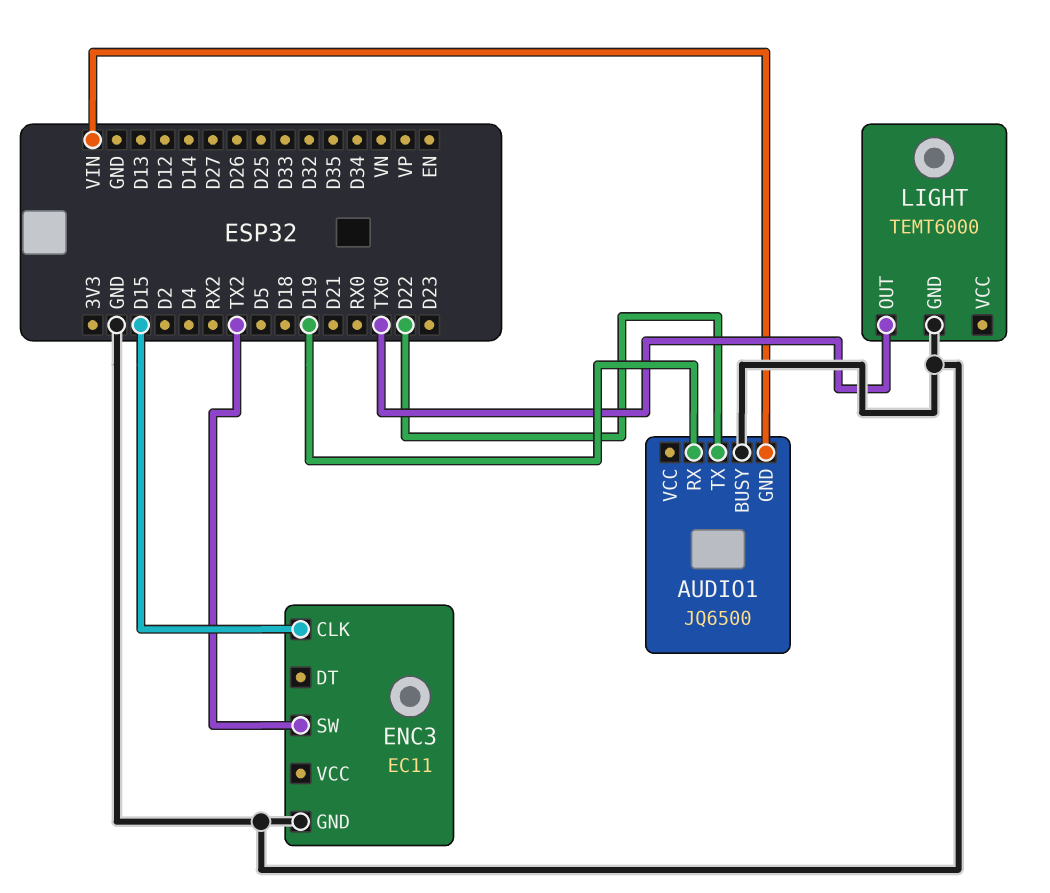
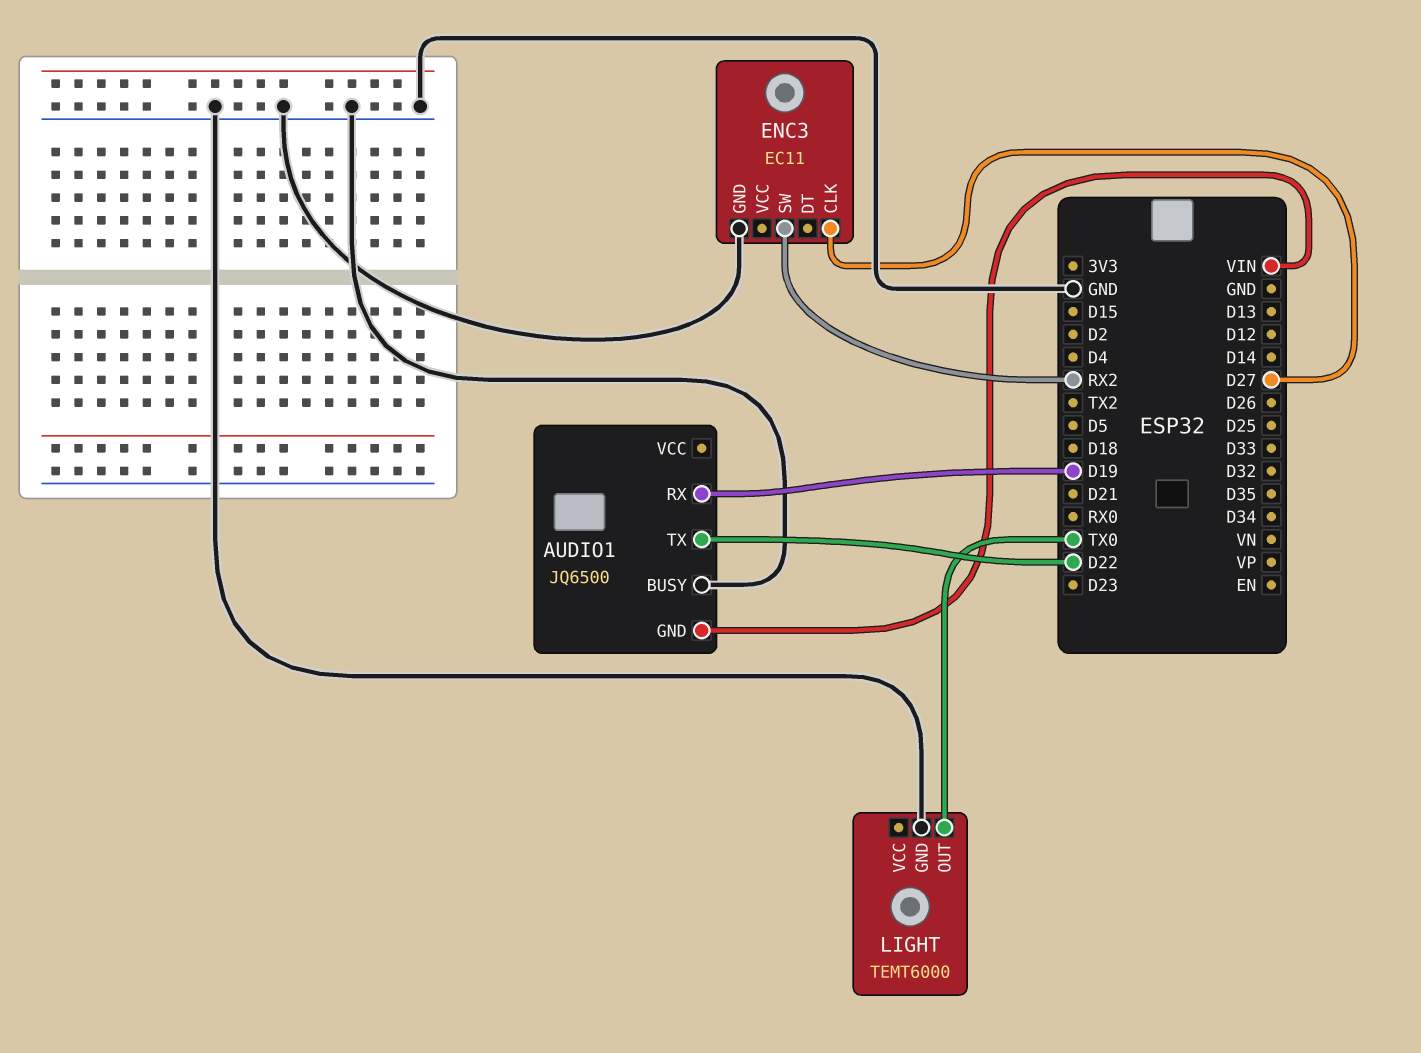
ENC3 pin CLK: D15 -> D27
ENC3 pin SW: TX2 -> RX2

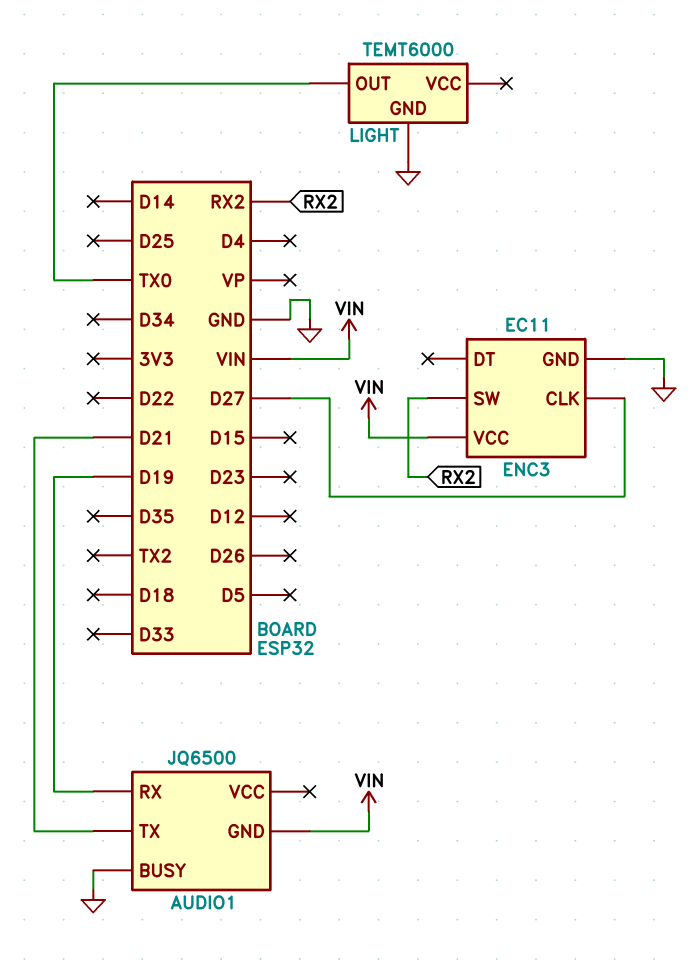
AUDIO1 pin TX: D22 -> D21
ENC3 pin VCC: none -> VIN

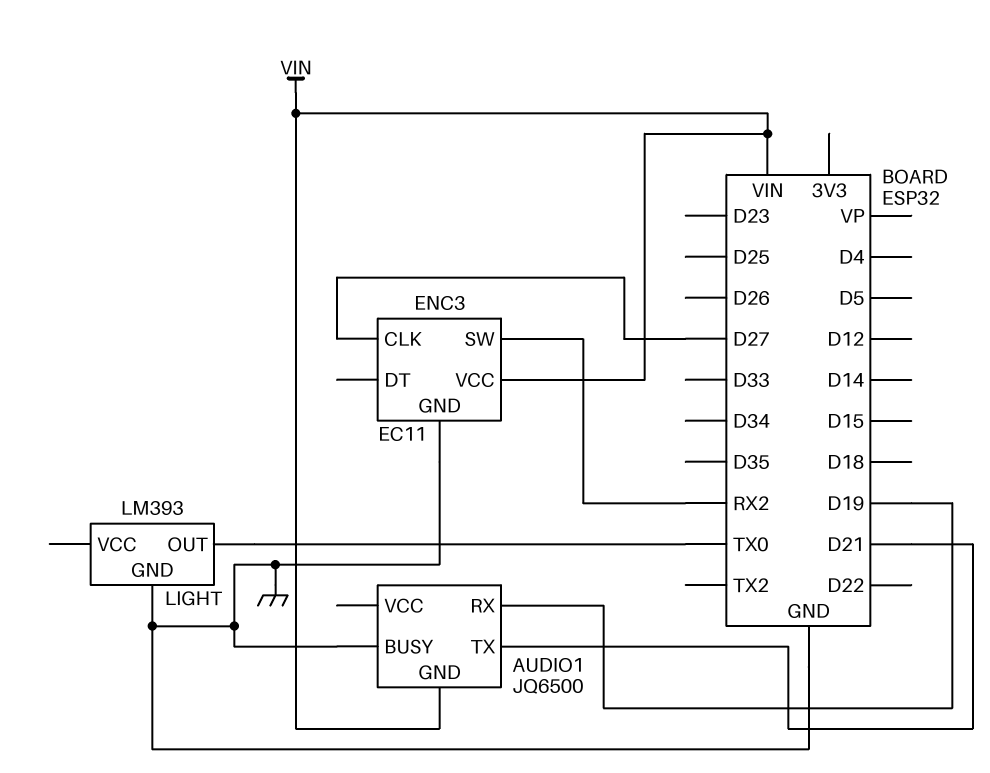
LIGHT: TEMT6000 -> LM393

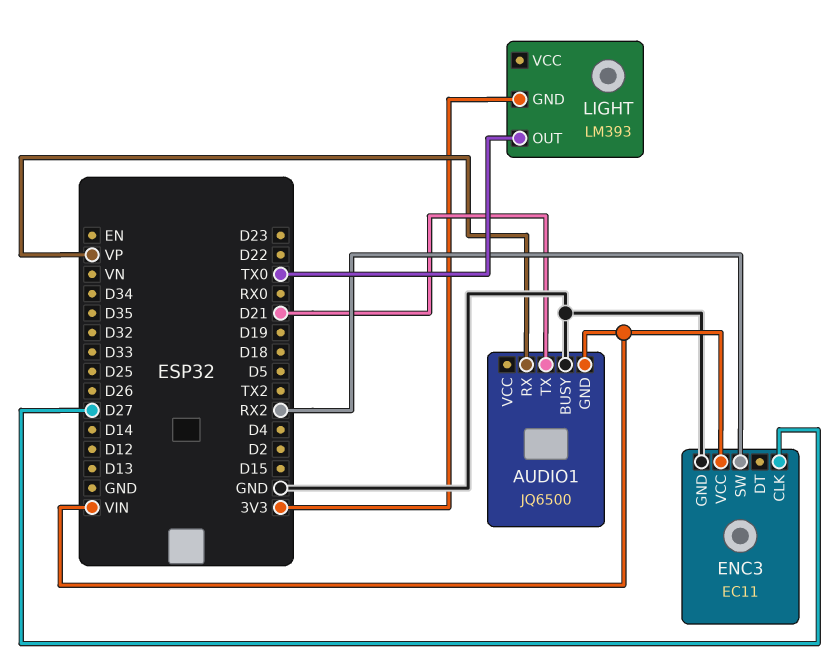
AUDIO1 pin RX: D19 -> VP
LIGHT pin GND: GND -> 3V3

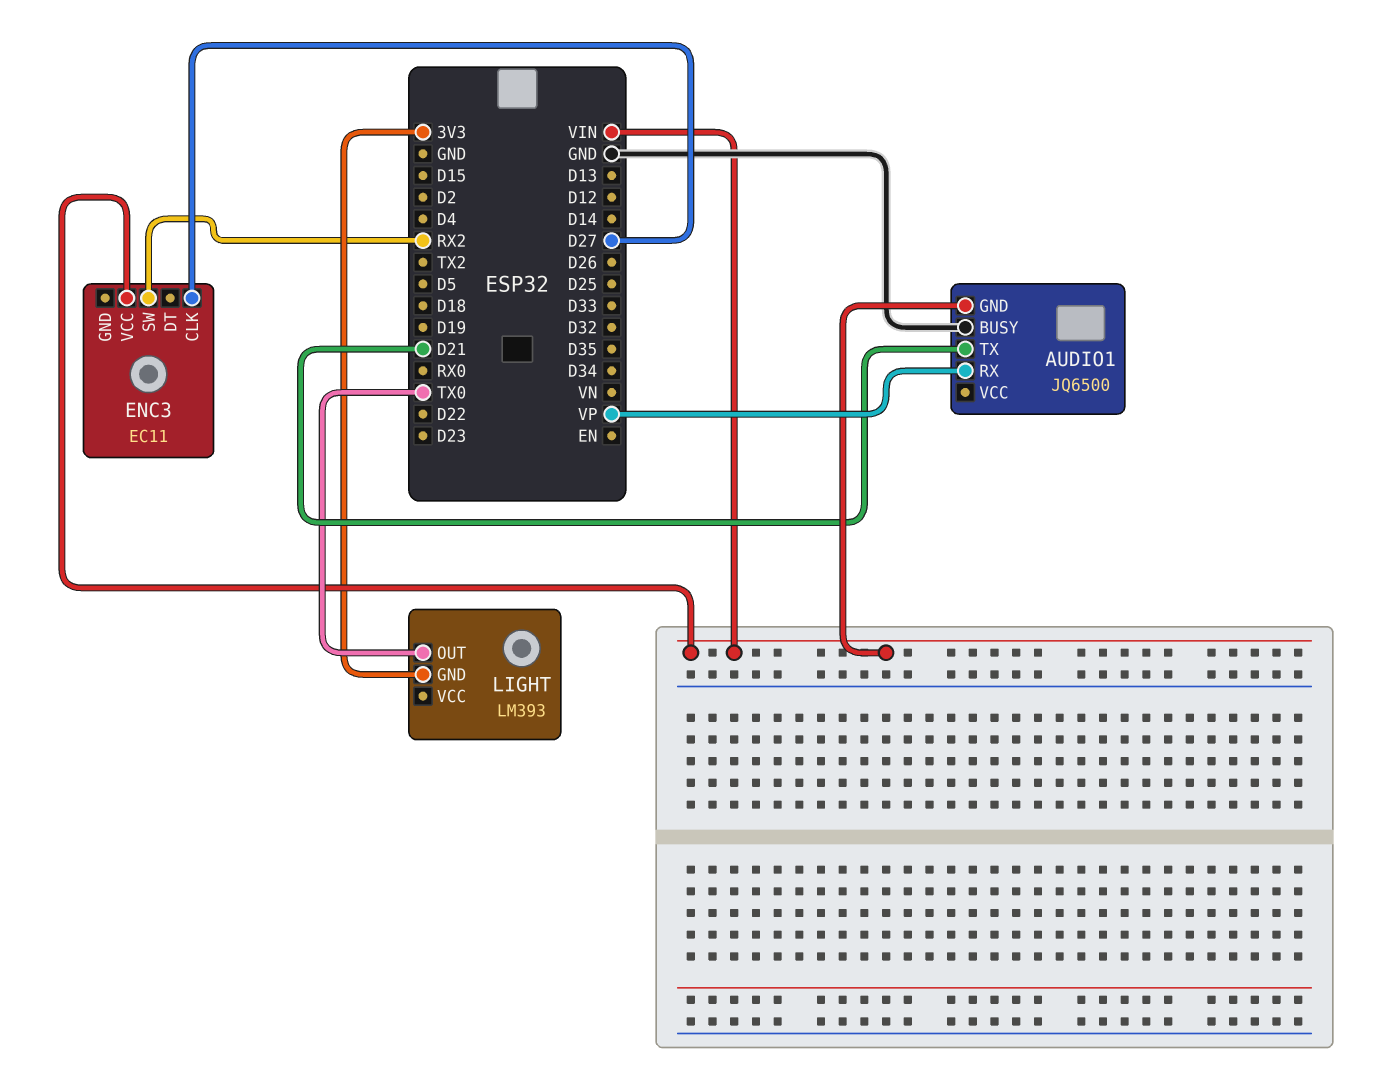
ENC3 pin GND: GND -> none

